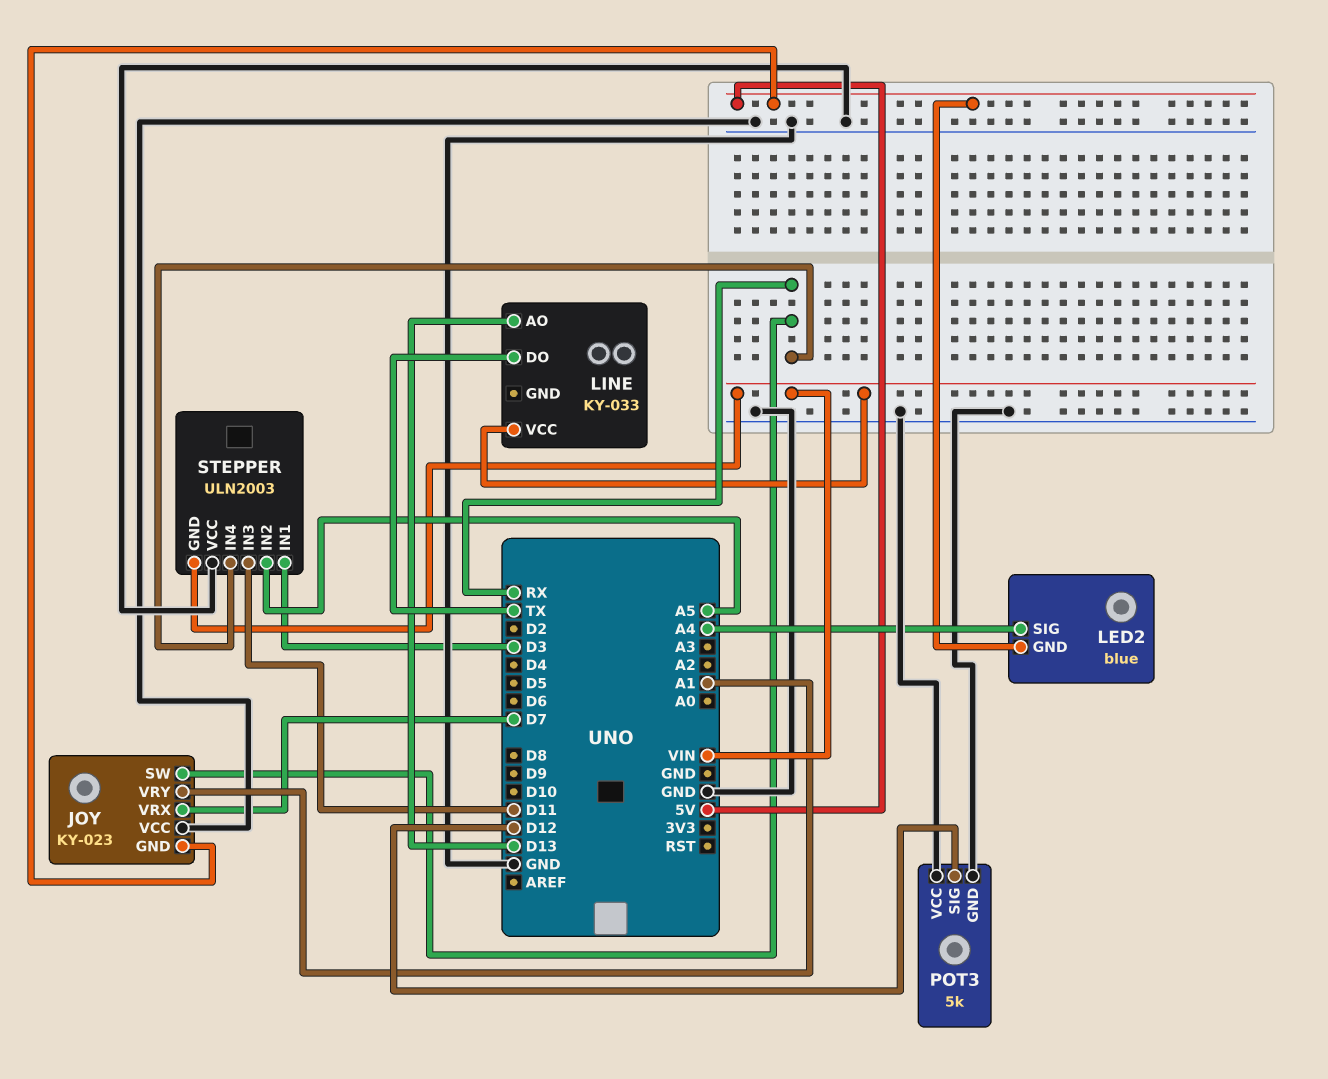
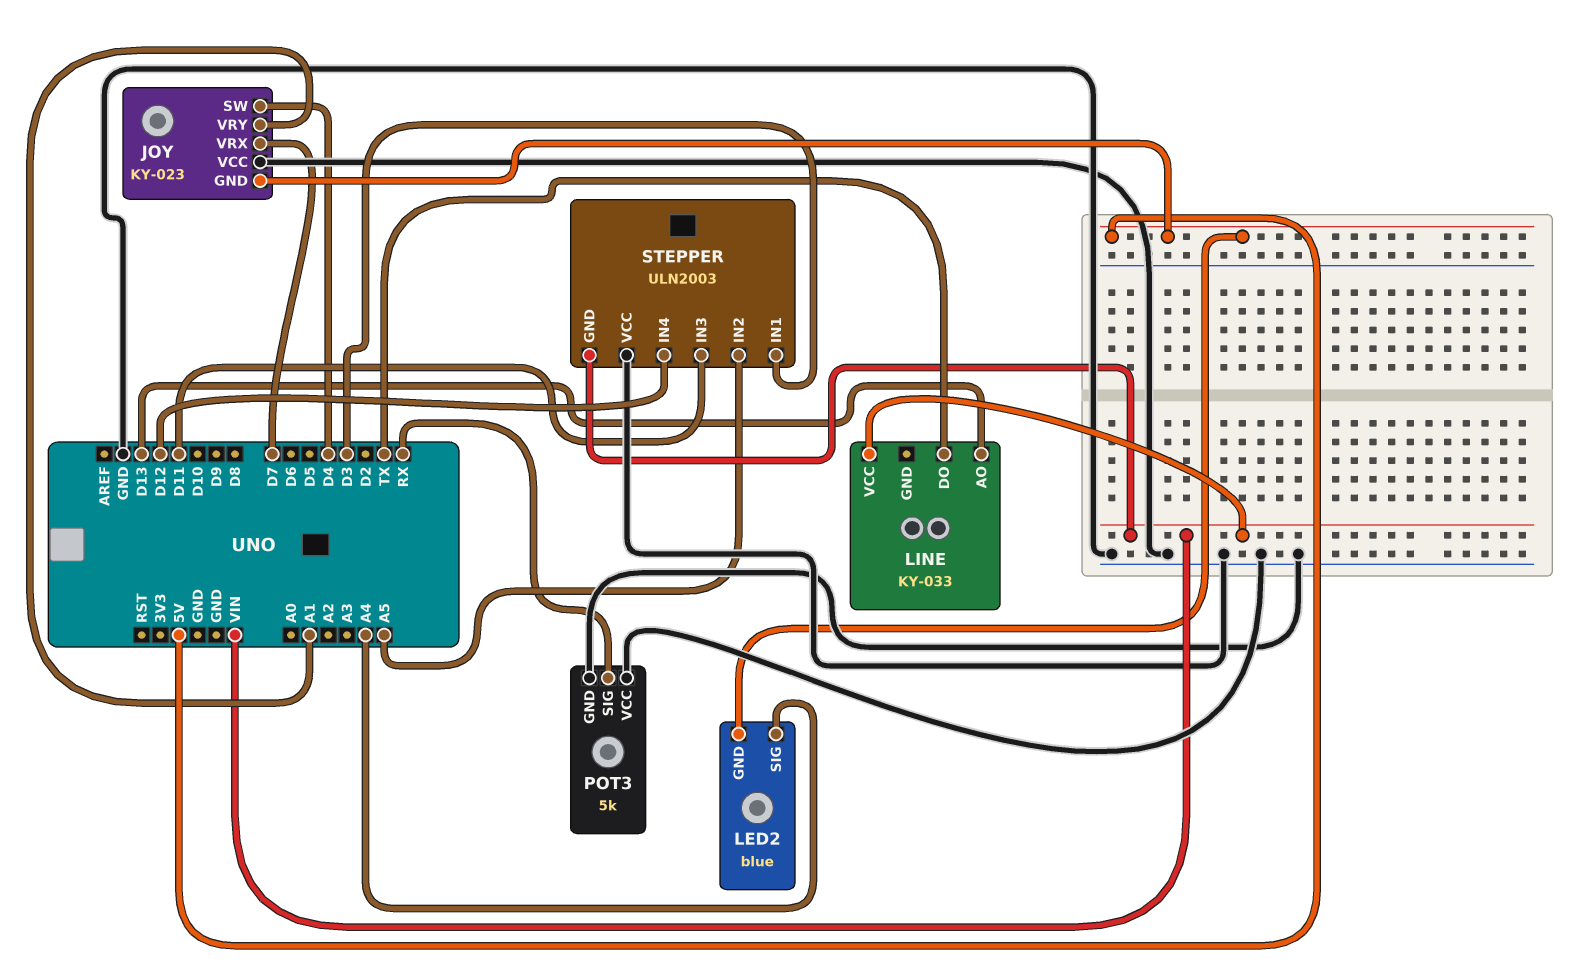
JOY pin SW: RX -> D4
POT3 pin SIG: D12 -> RX
STEPPER pin IN4: RX -> D12

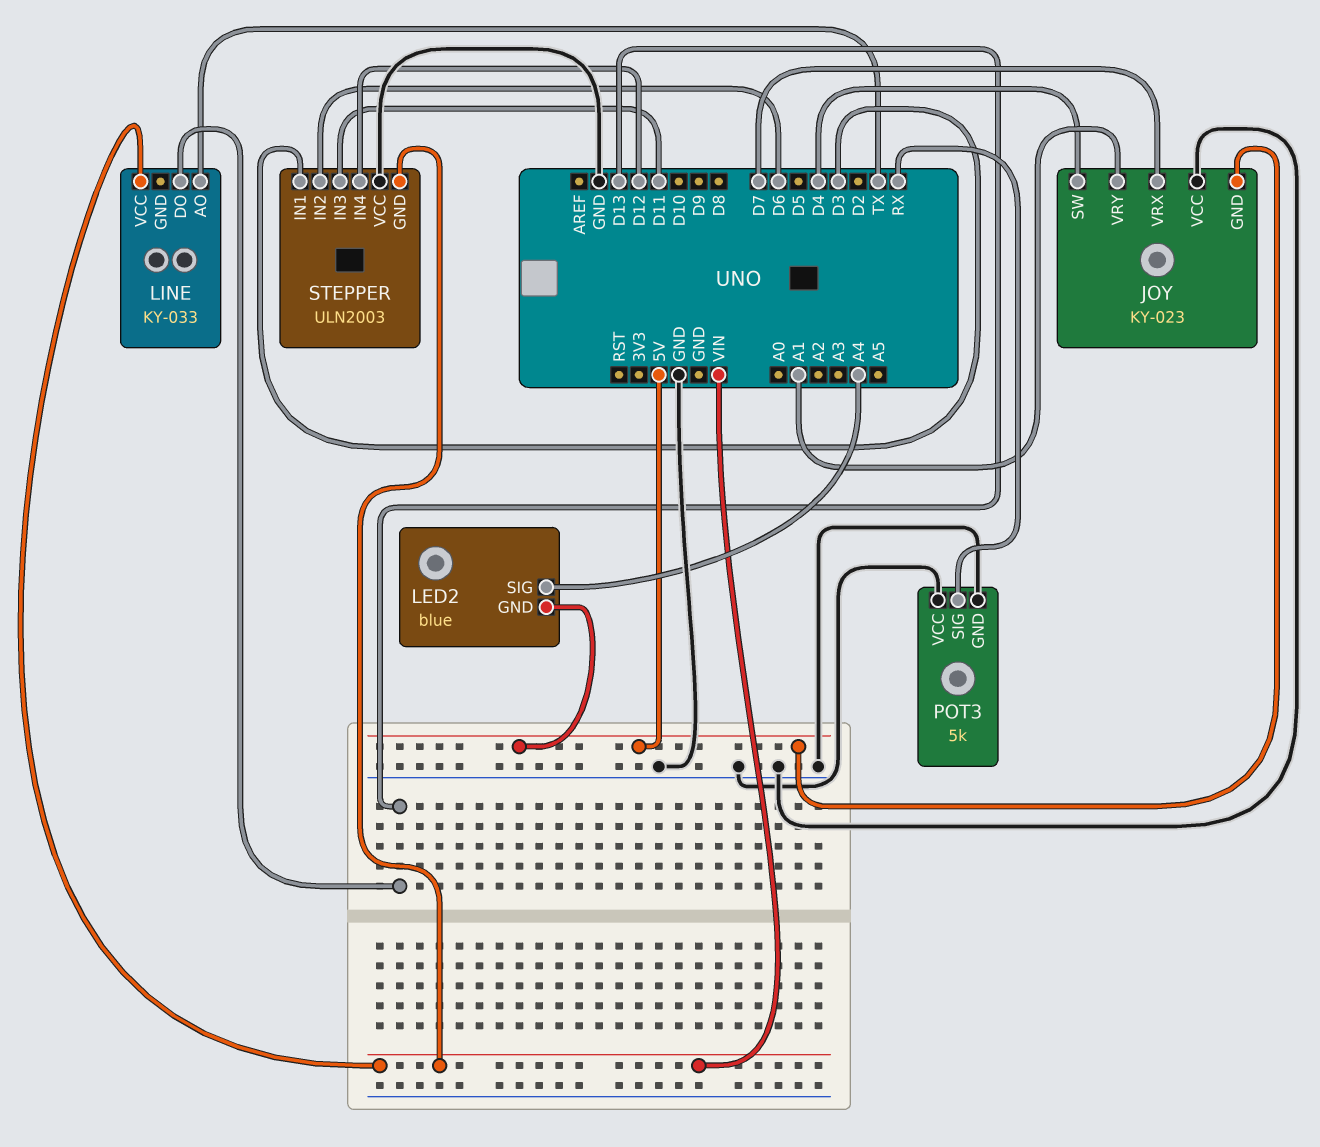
LINE pin AO: D13 -> TX
LINE pin DO: TX -> D13
STEPPER pin IN2: A5 -> D6

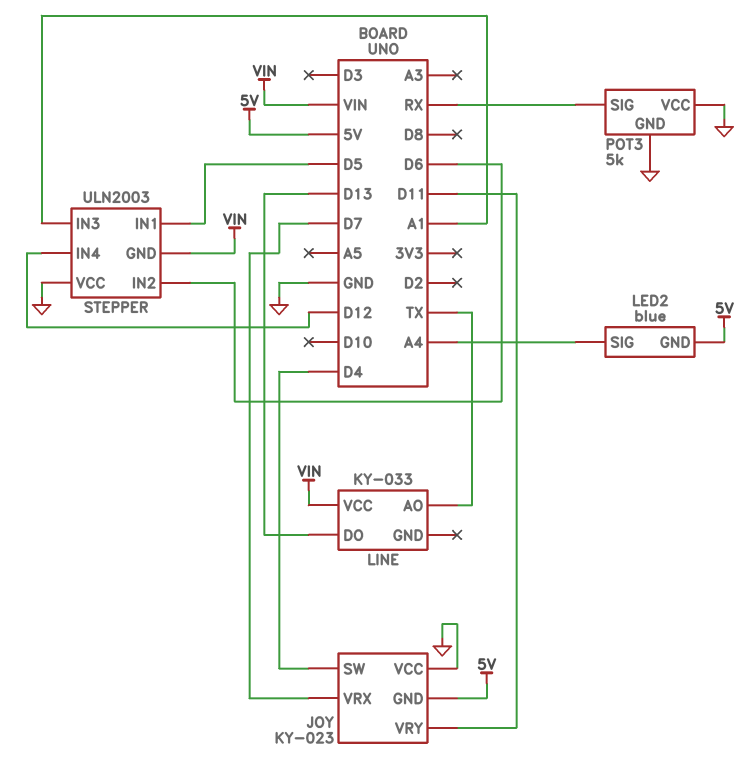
JOY pin VRY: A1 -> D11
STEPPER pin IN1: D3 -> D5
STEPPER pin IN3: D11 -> A1

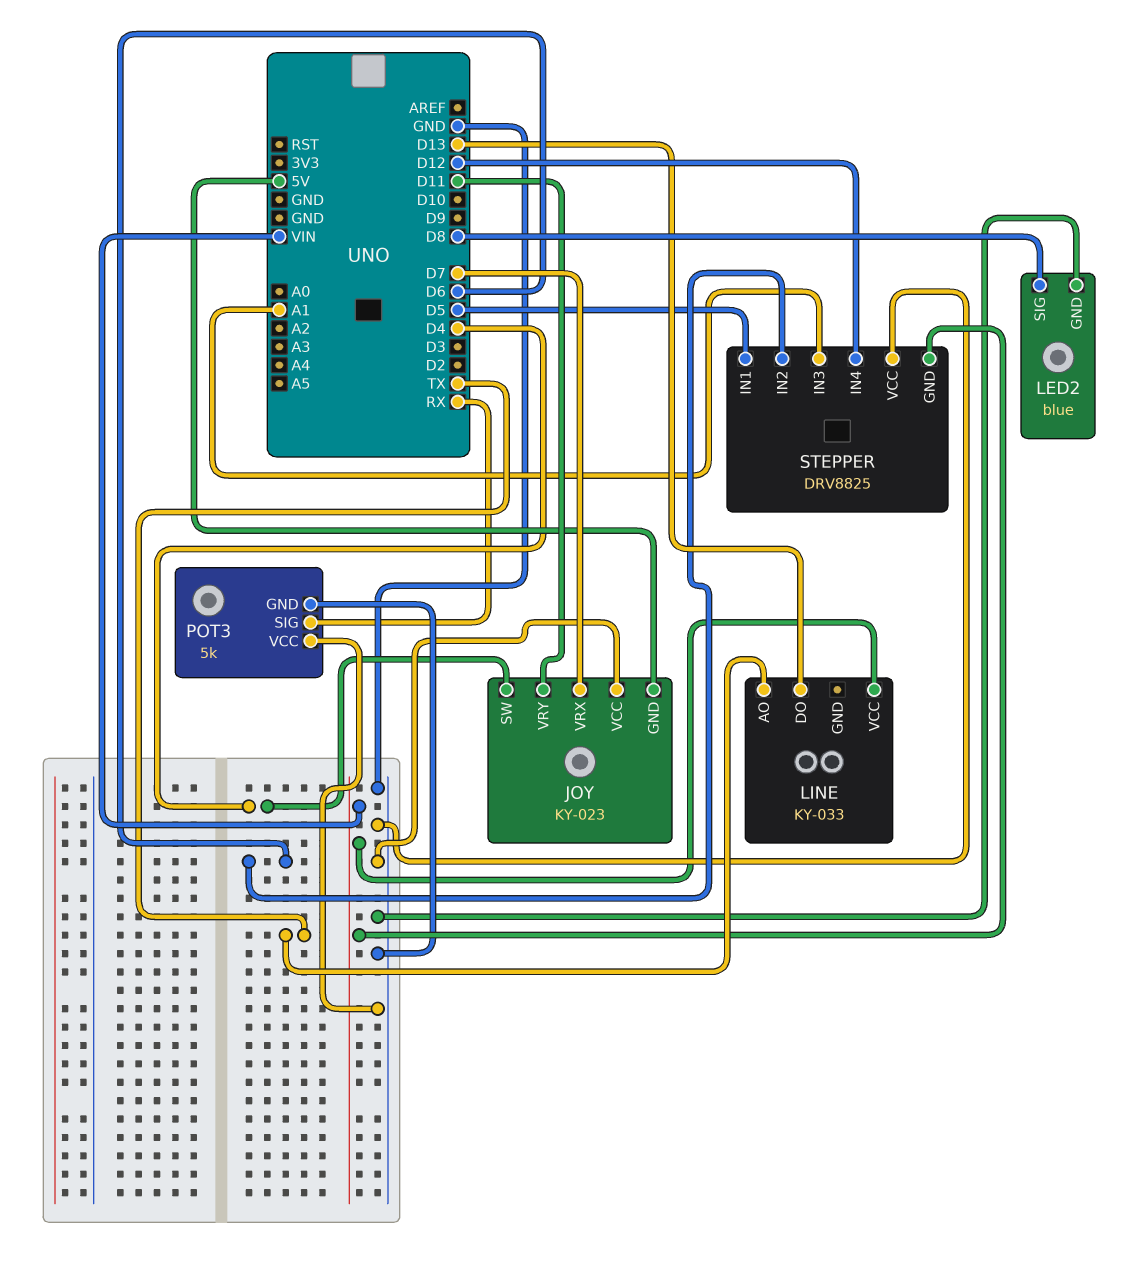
LED2 pin GND: 5V -> GND
LED2 pin SIG: A4 -> D8
STEPPER: ULN2003 -> DRV8825

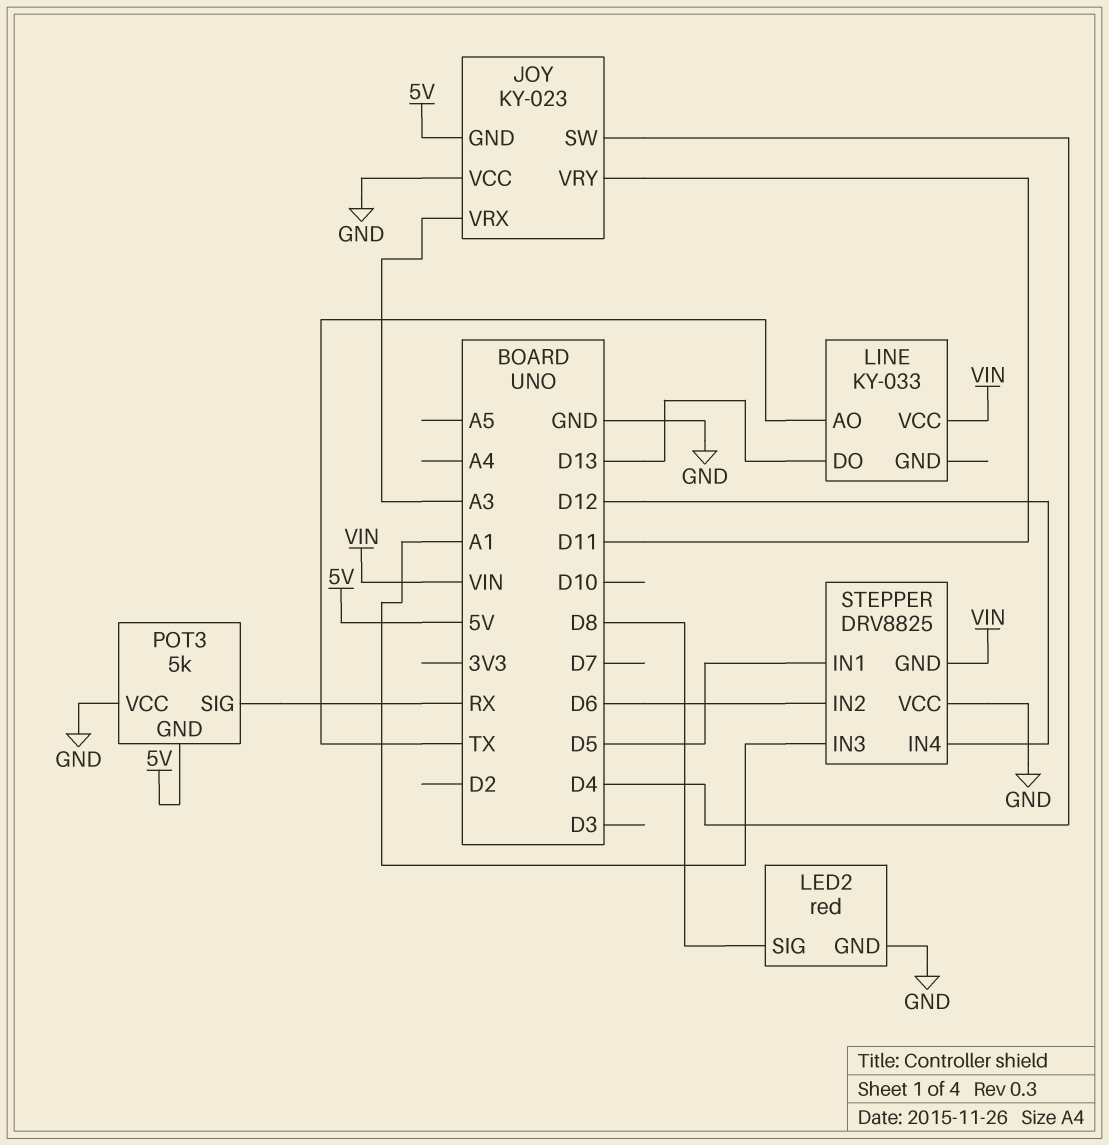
JOY pin VRX: D7 -> A3
LED2: blue -> red
POT3 pin GND: GND -> 5V

